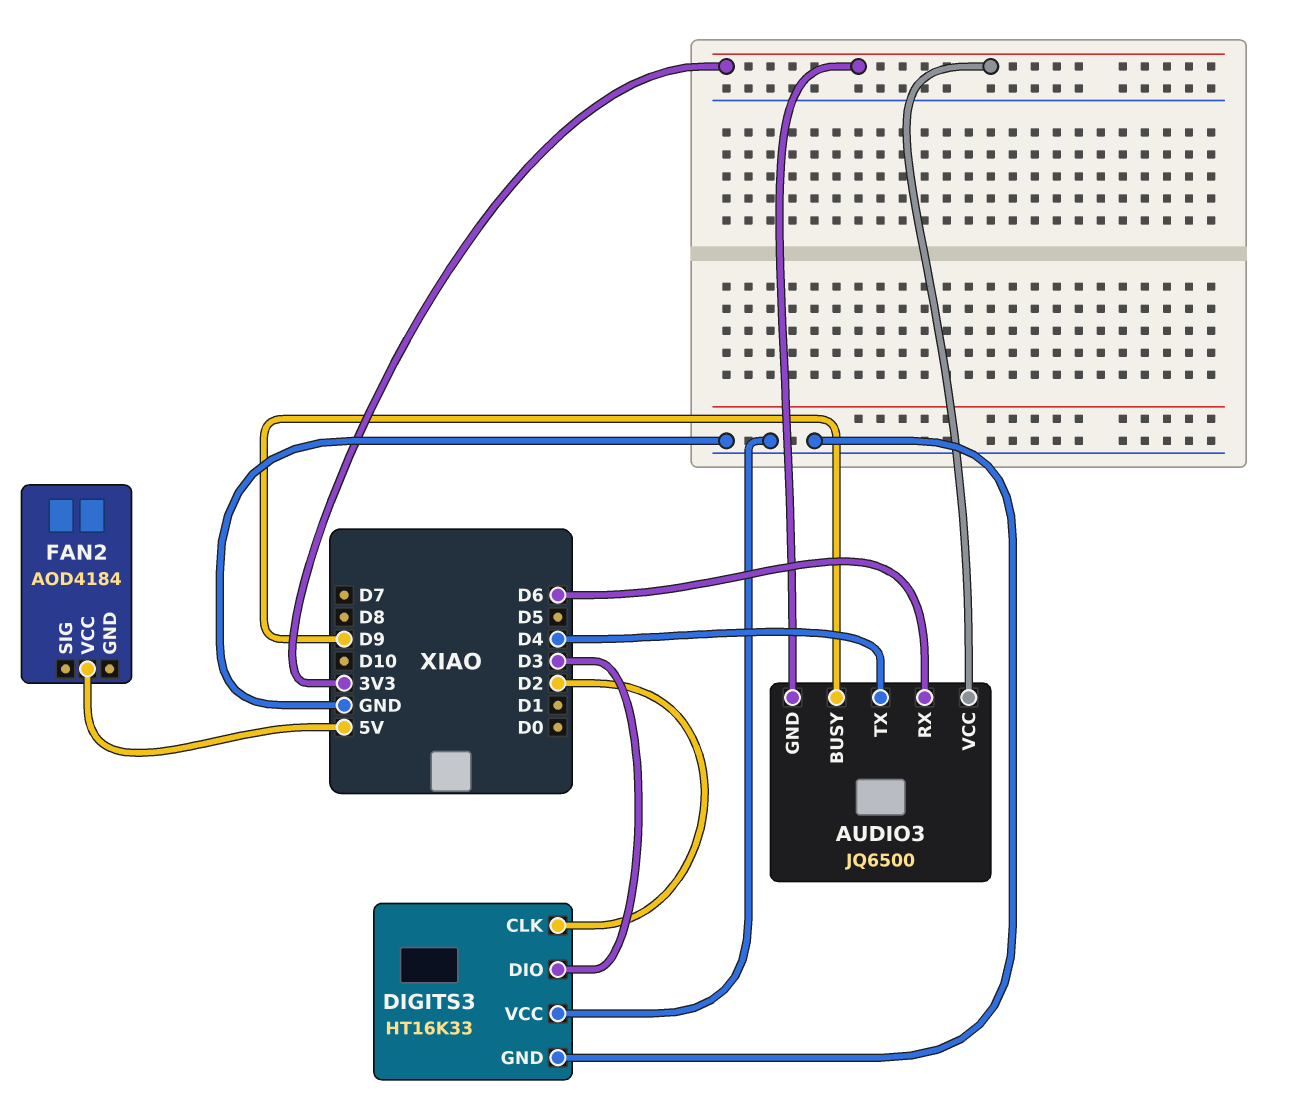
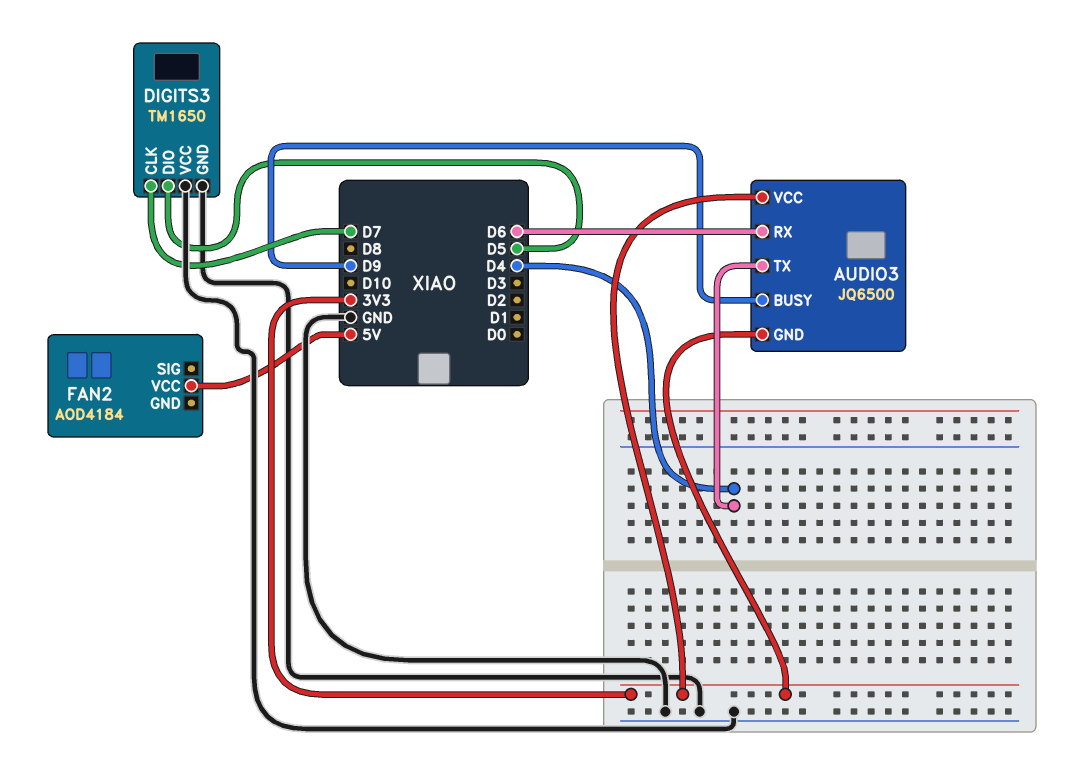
DIGITS3: HT16K33 -> TM1650
DIGITS3 pin CLK: D2 -> D7
DIGITS3 pin DIO: D3 -> D5

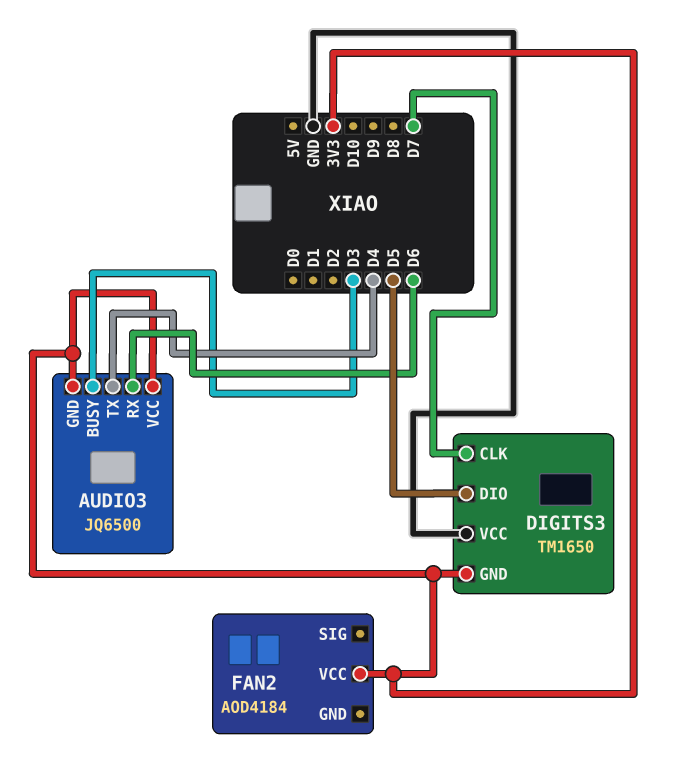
AUDIO3 pin BUSY: D9 -> D3
DIGITS3 pin GND: GND -> 3V3
FAN2 pin VCC: 5V -> 3V3

